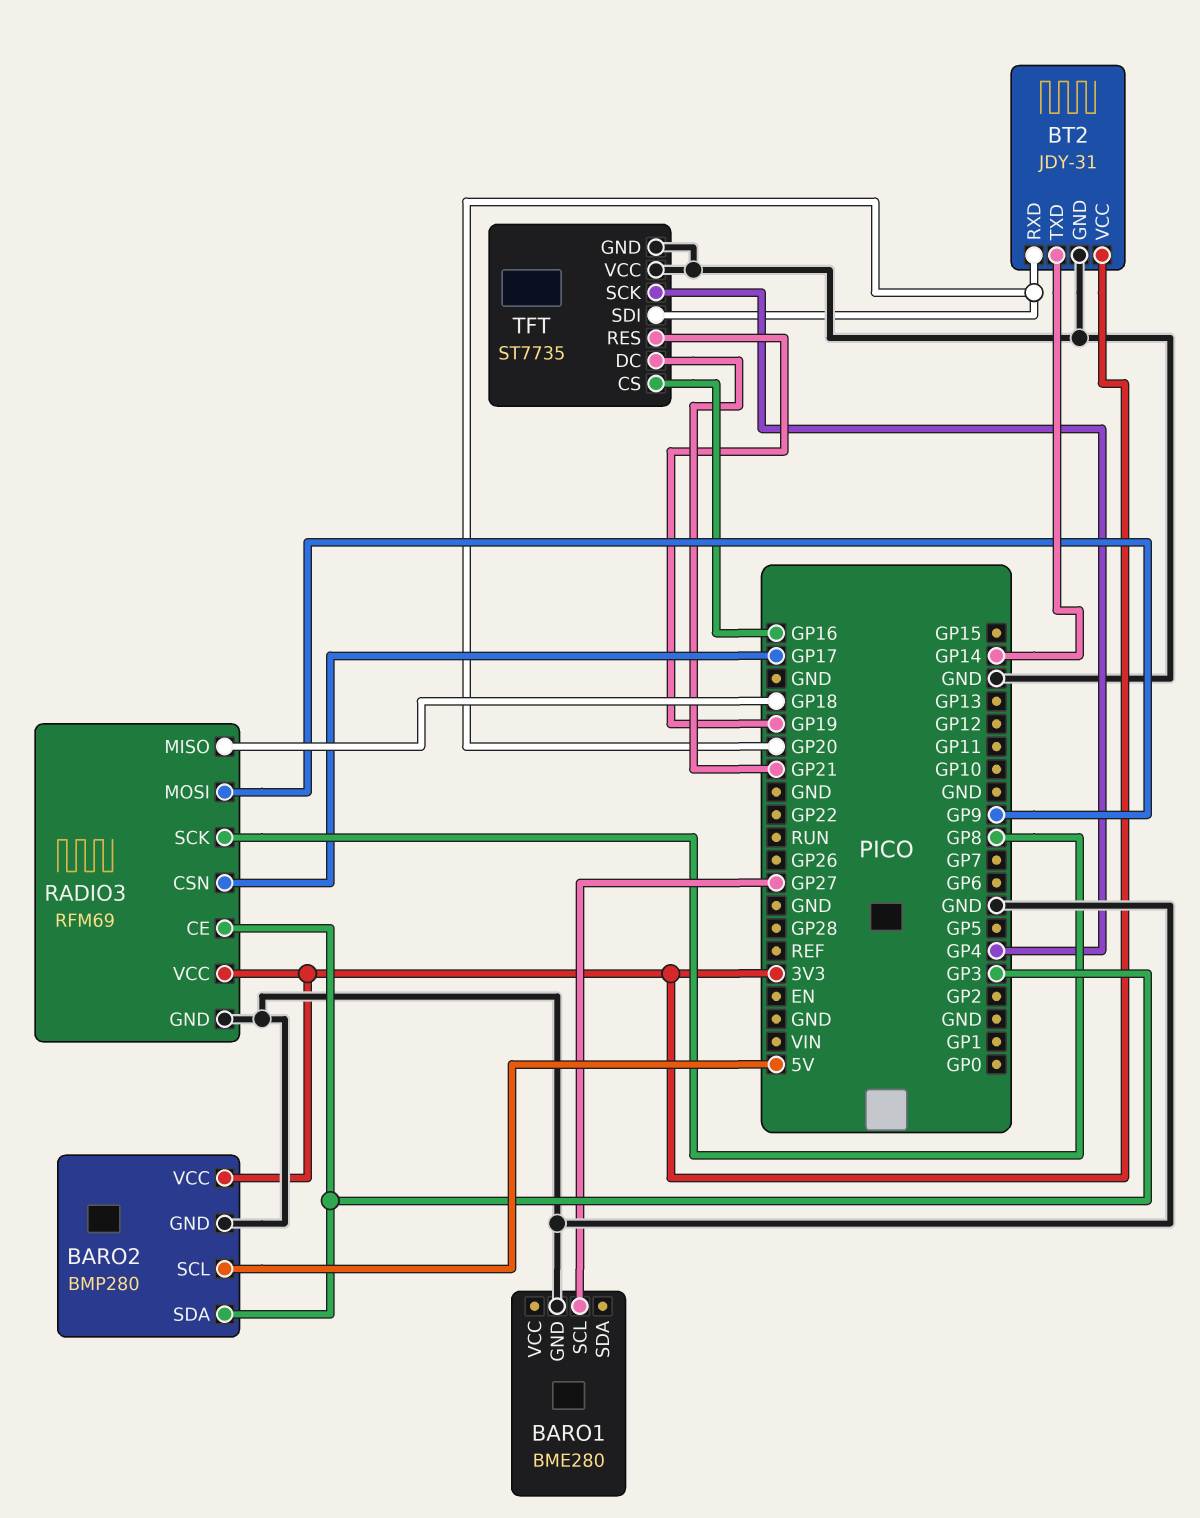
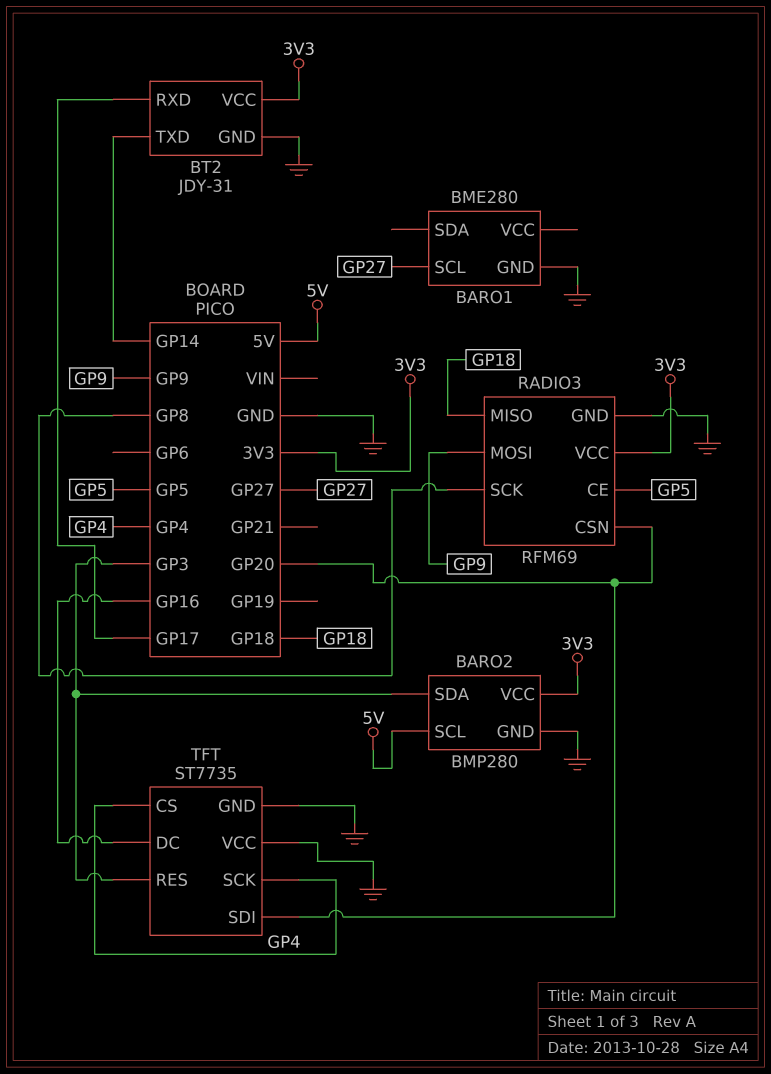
BT2 pin RXD: GP20 -> GP17
RADIO3 pin CE: GP3 -> GP5
RADIO3 pin CSN: GP17 -> GP20
TFT pin CS: GP16 -> GP4
TFT pin DC: GP21 -> GP16
TFT pin RES: GP19 -> GP3

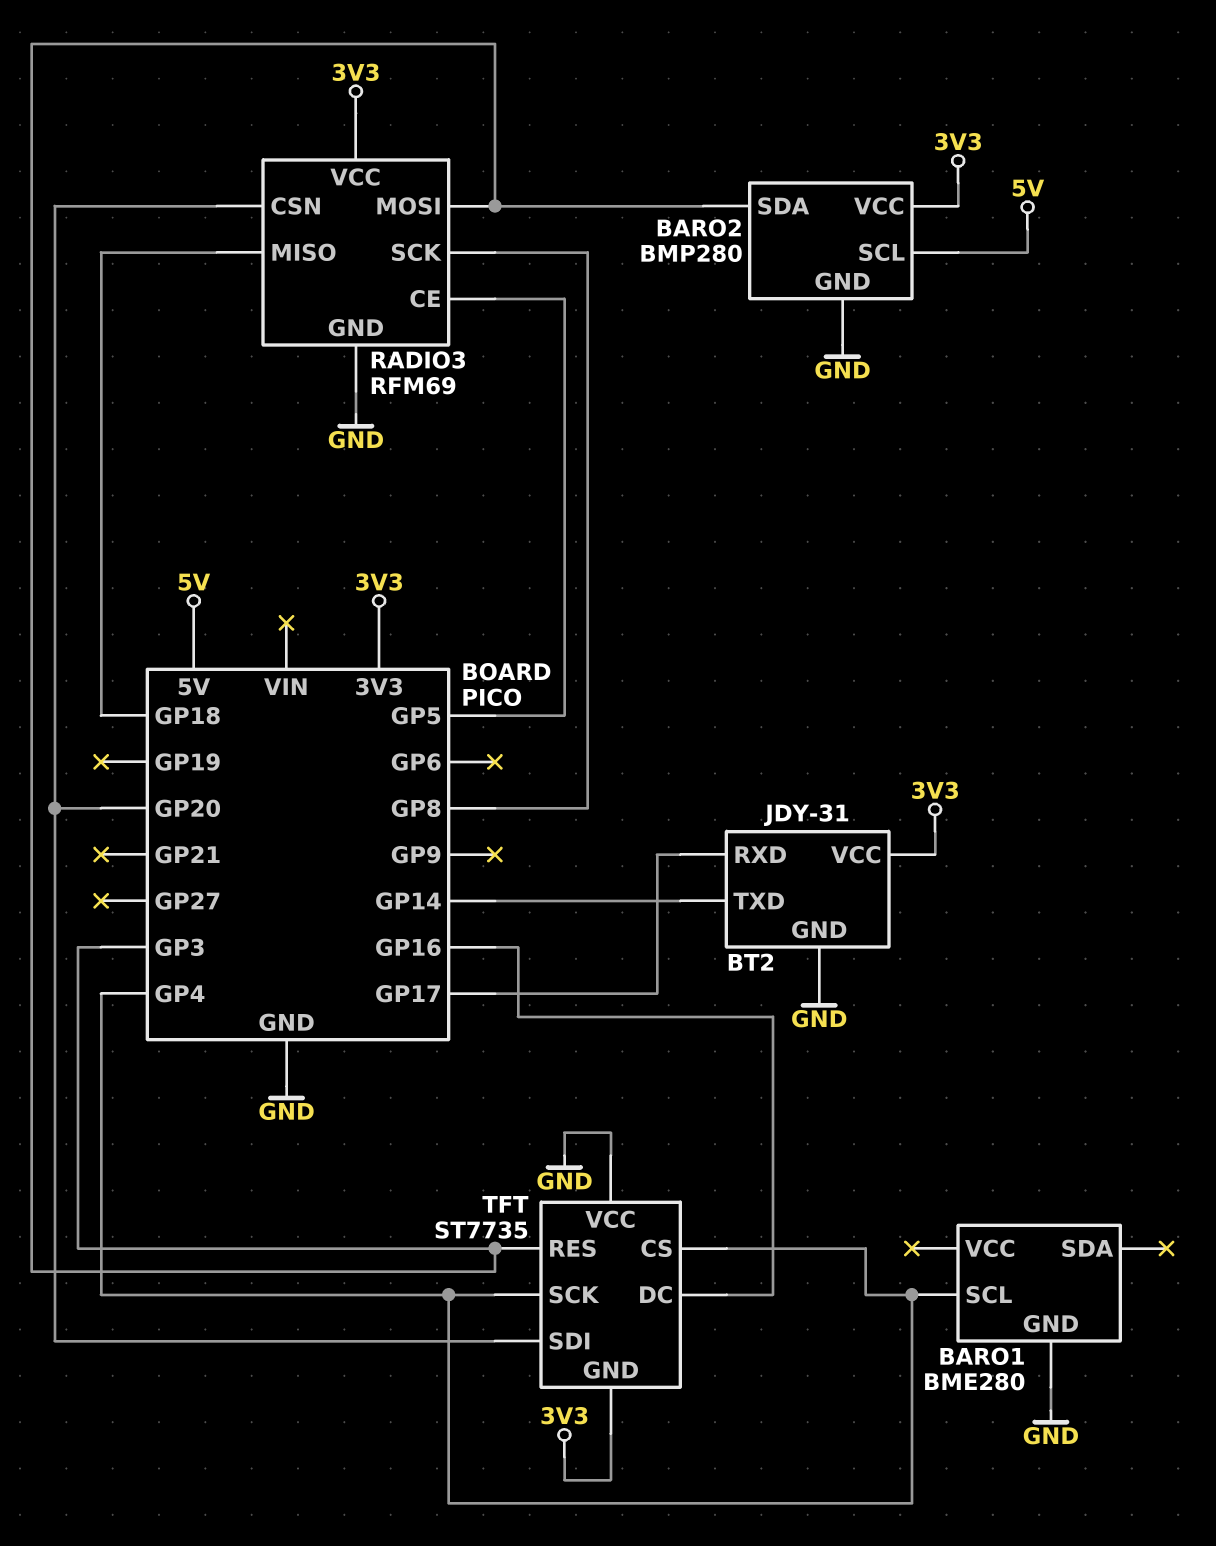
BARO1 pin SCL: GP27 -> GP4
RADIO3 pin MOSI: GP9 -> GP3
TFT pin GND: GND -> 3V3

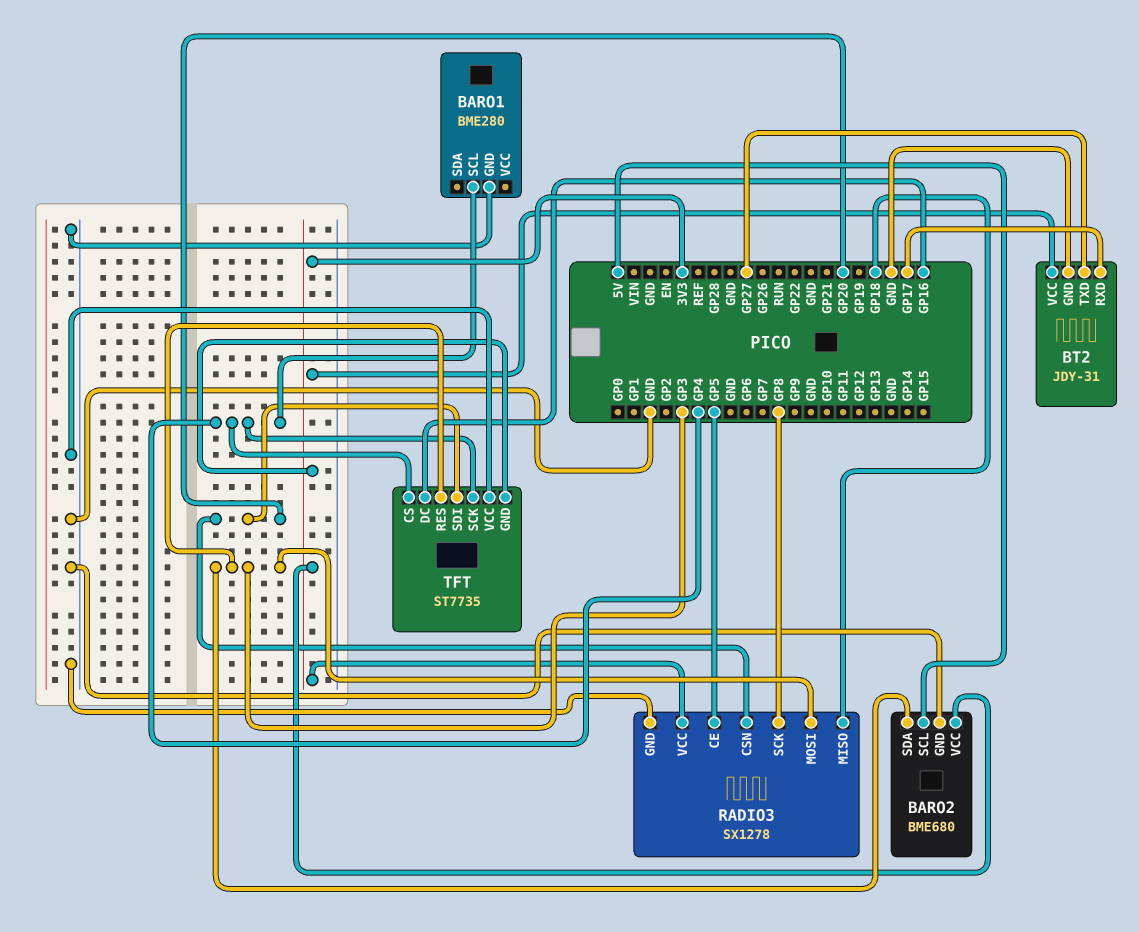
BARO2: BMP280 -> BME680
BT2 pin TXD: GP14 -> GP27
RADIO3: RFM69 -> SX1278

